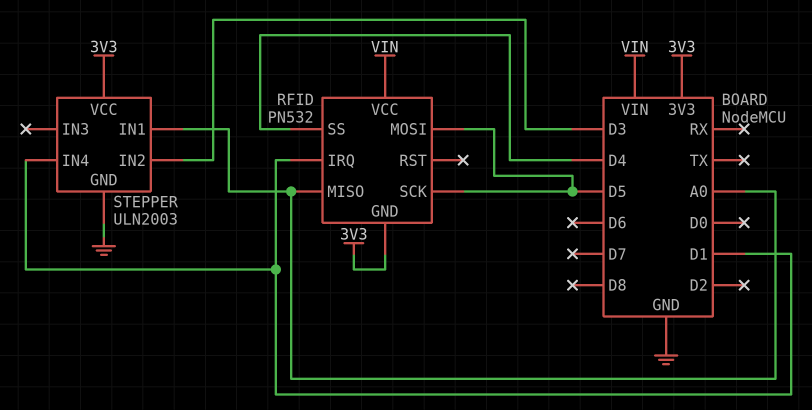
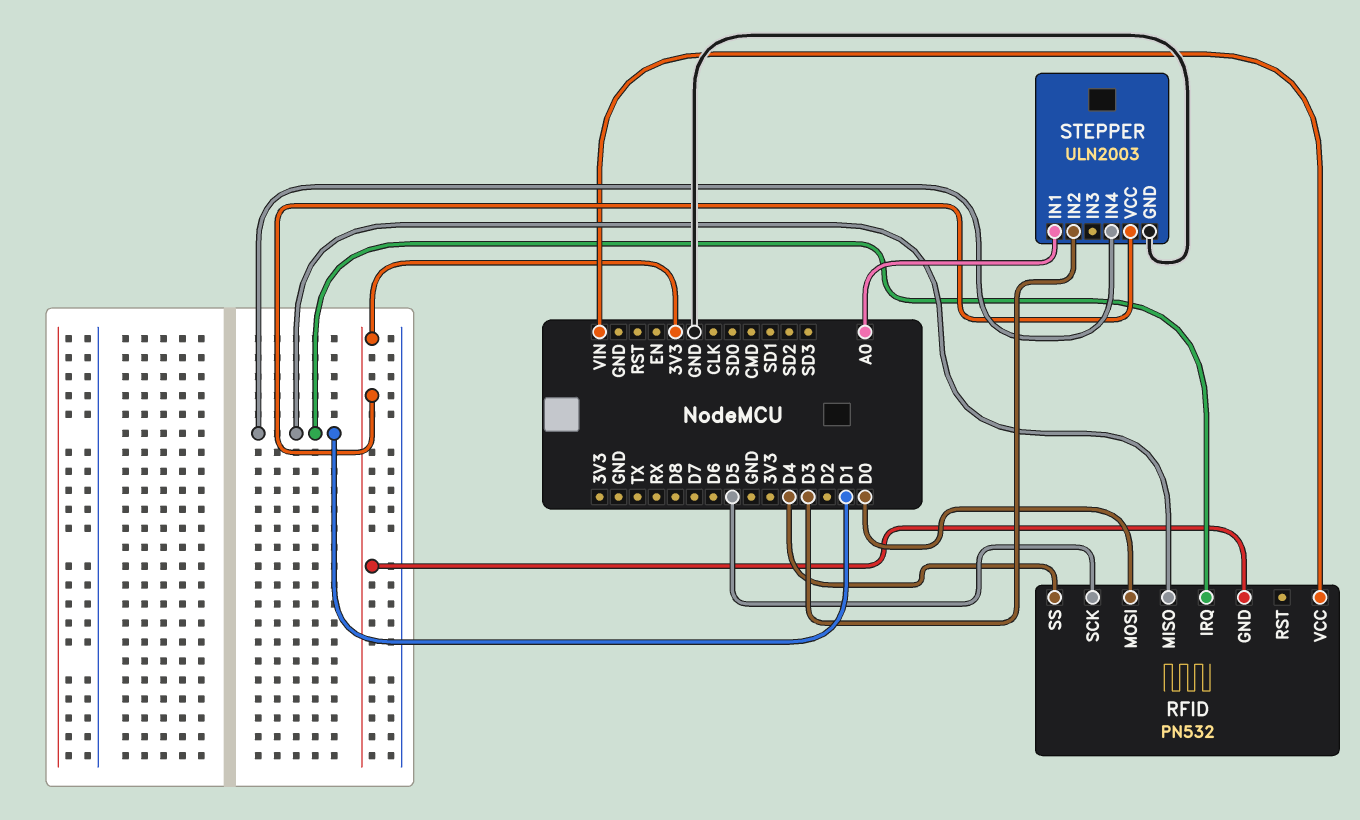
RFID pin MISO: A0 -> D1
RFID pin MOSI: D5 -> D0

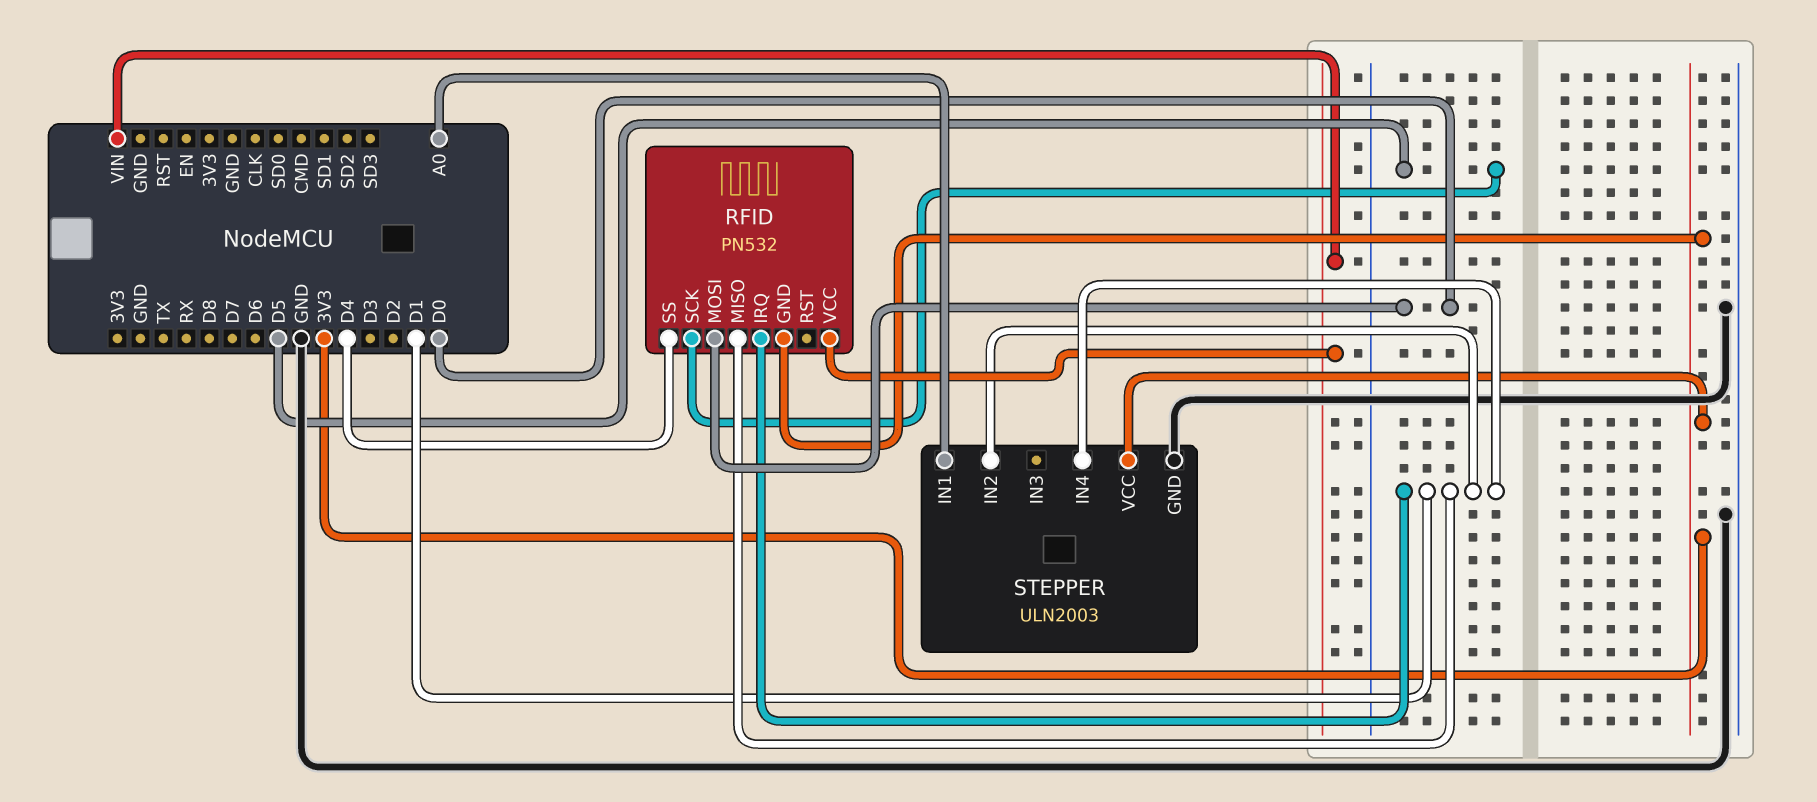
STEPPER pin IN2: D3 -> D1

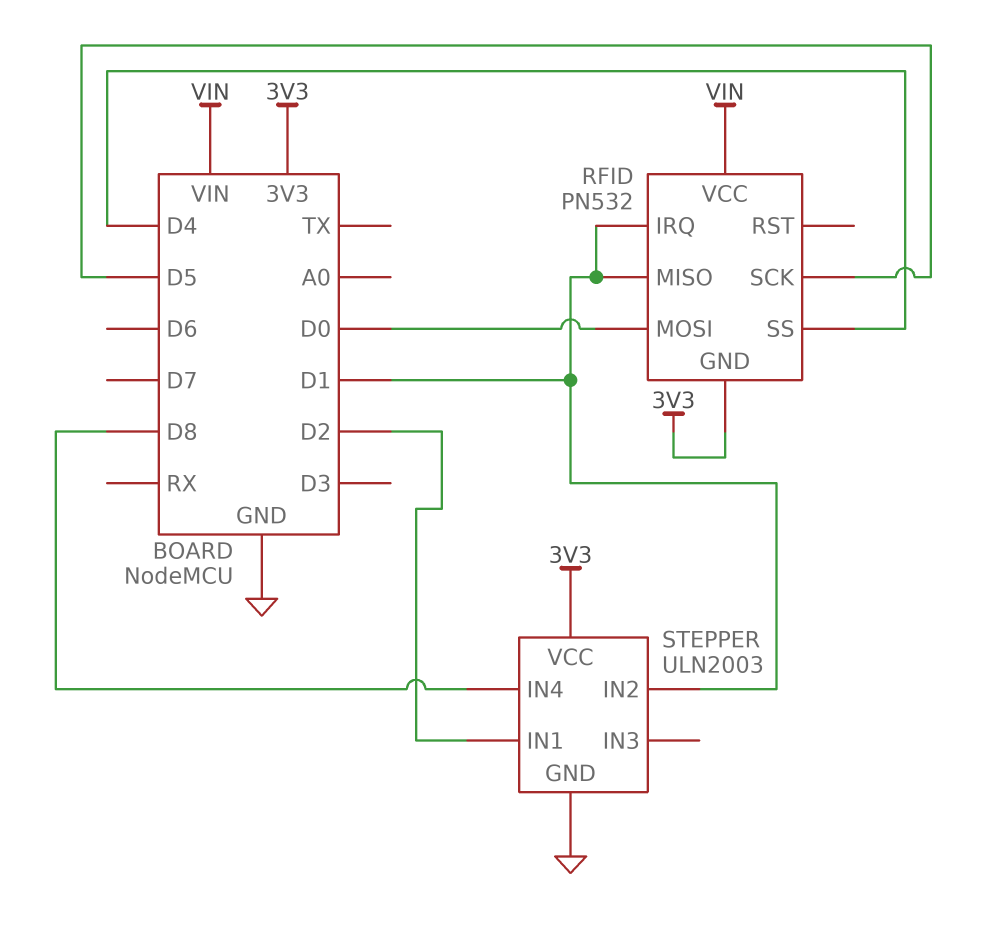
STEPPER pin IN1: A0 -> D2
STEPPER pin IN4: D1 -> D8

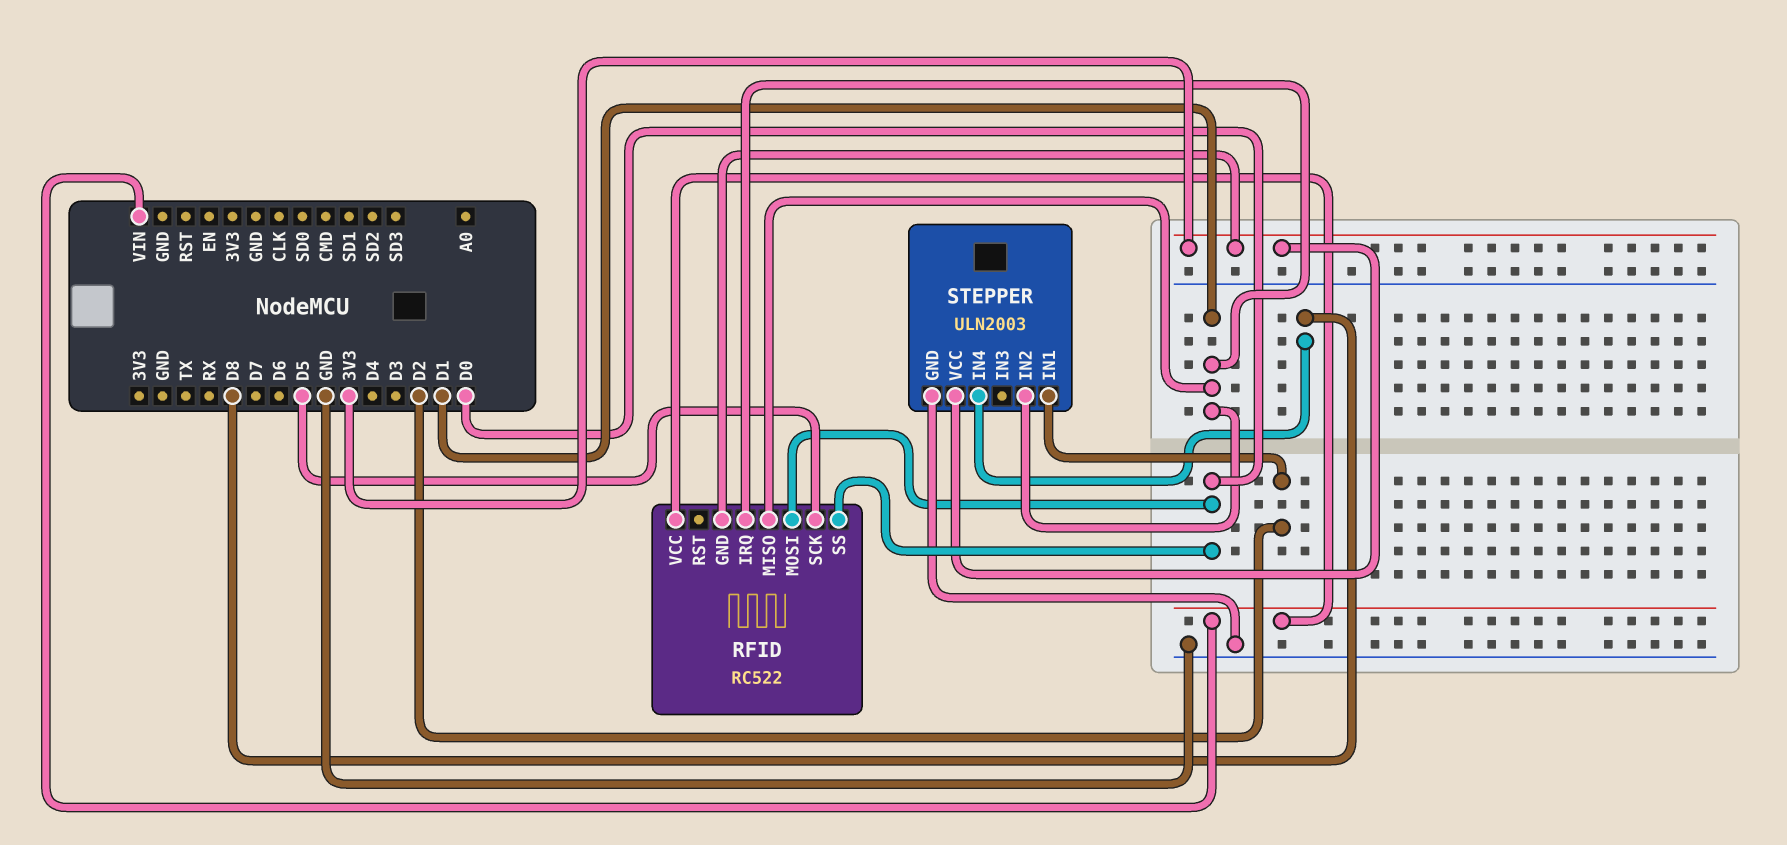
RFID: PN532 -> RC522
RFID pin SS: D4 -> D0

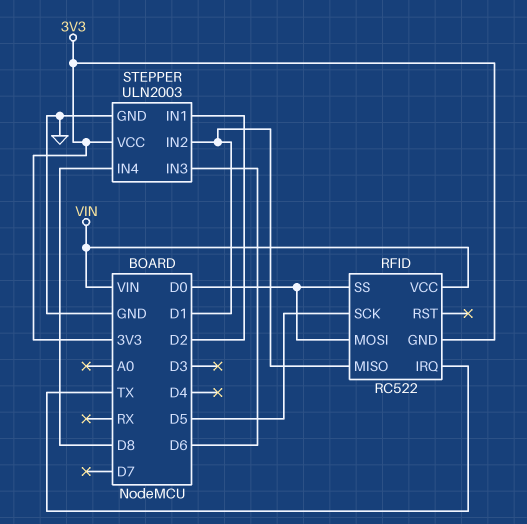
RFID pin IRQ: D1 -> TX
STEPPER pin IN3: none -> D6

